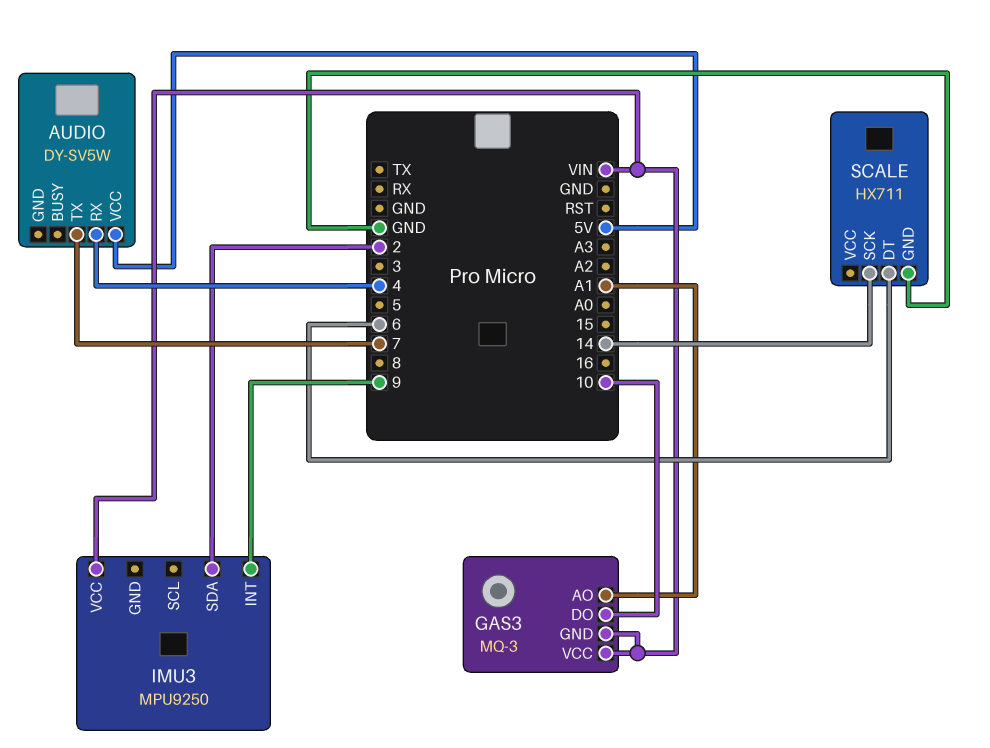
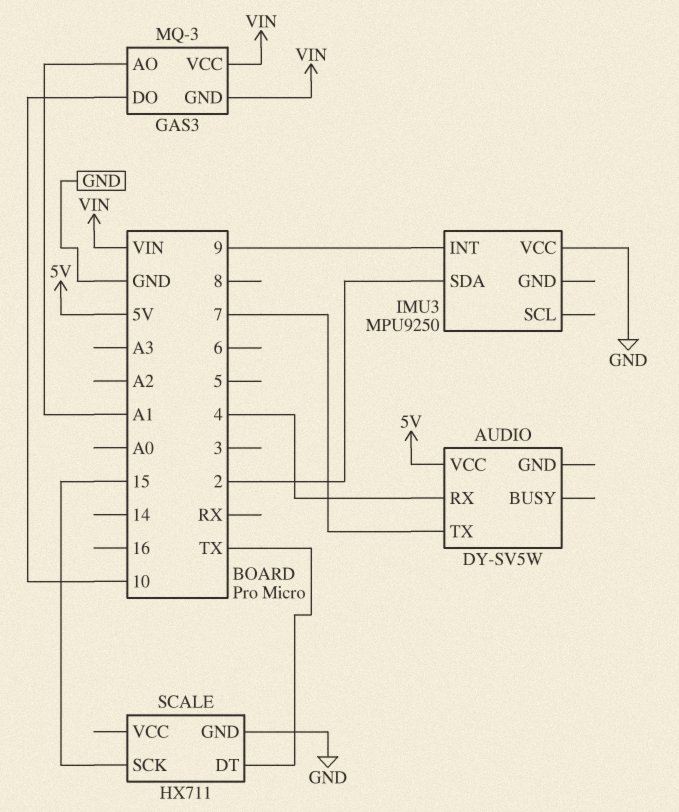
IMU3 pin VCC: VIN -> GND
SCALE pin DT: 6 -> TX
SCALE pin SCK: 14 -> 15

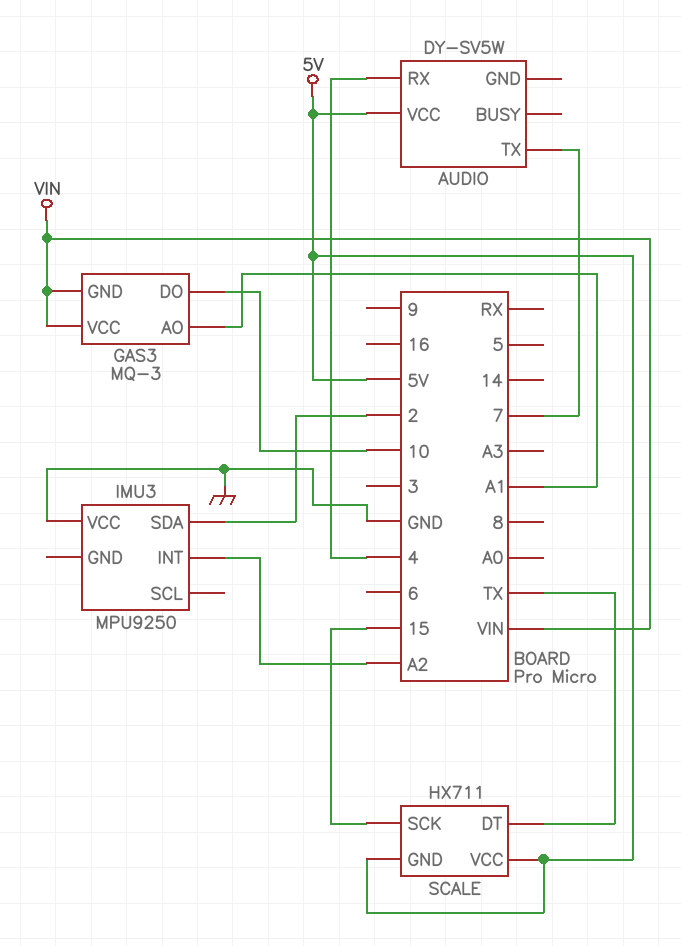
IMU3 pin INT: 9 -> A2
SCALE pin GND: GND -> 5V
SCALE pin VCC: none -> 5V

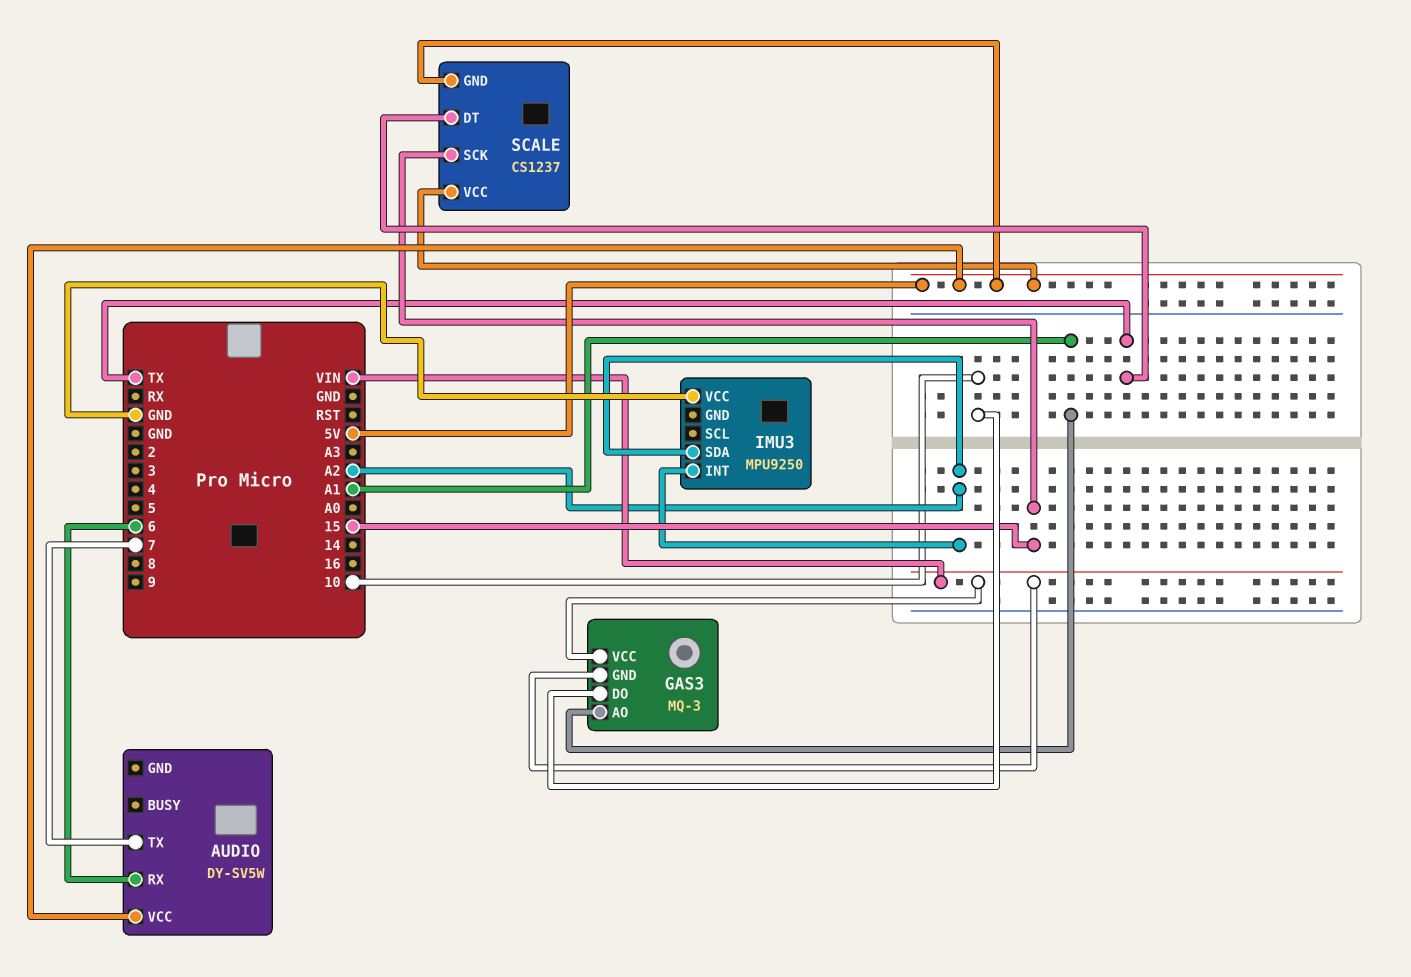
AUDIO pin RX: 4 -> 6
IMU3 pin SDA: 2 -> A2
SCALE: HX711 -> CS1237

